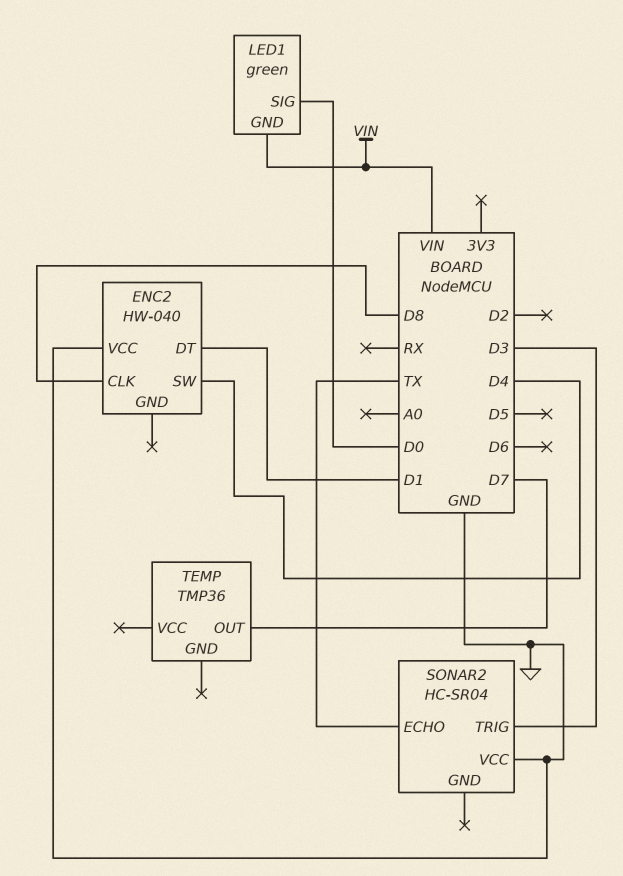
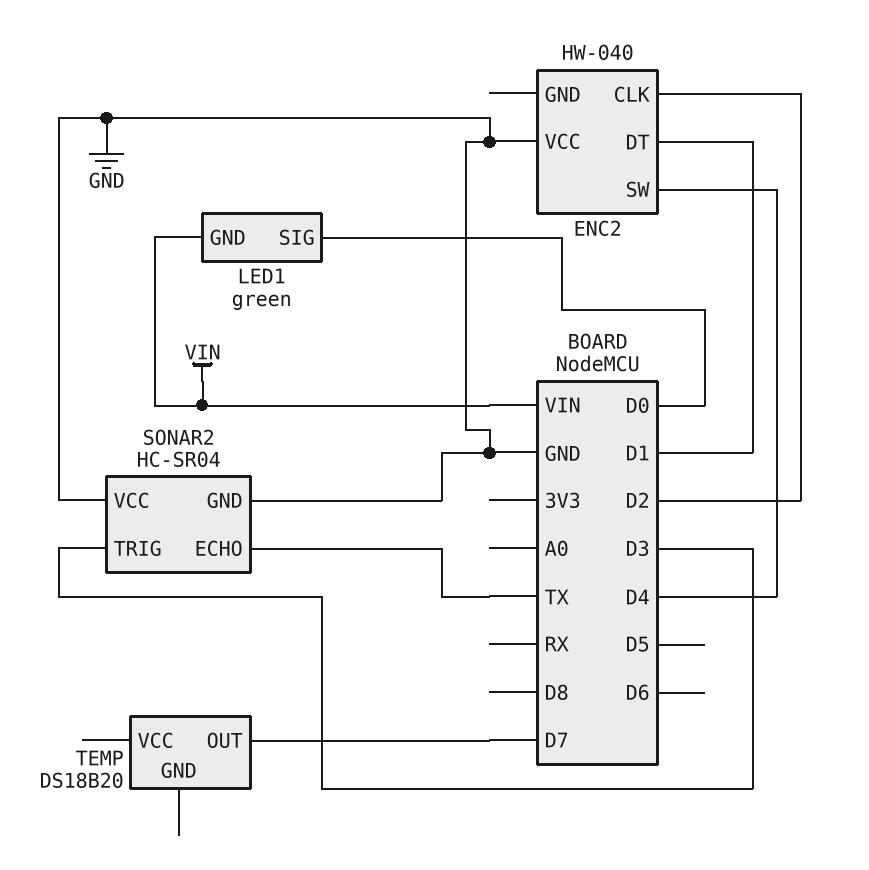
ENC2 pin CLK: D8 -> D2
SONAR2 pin GND: none -> GND
TEMP: TMP36 -> DS18B20

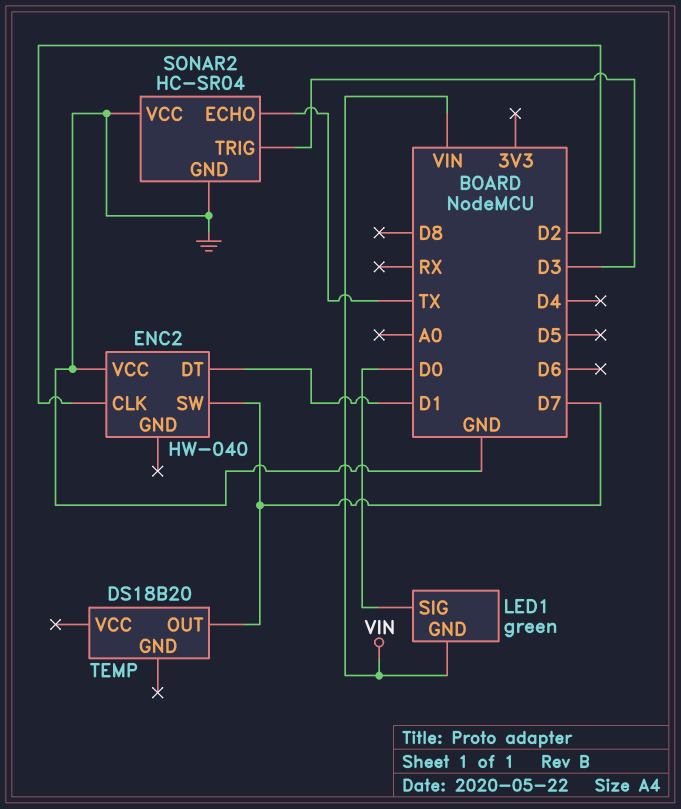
ENC2 pin SW: D4 -> D7

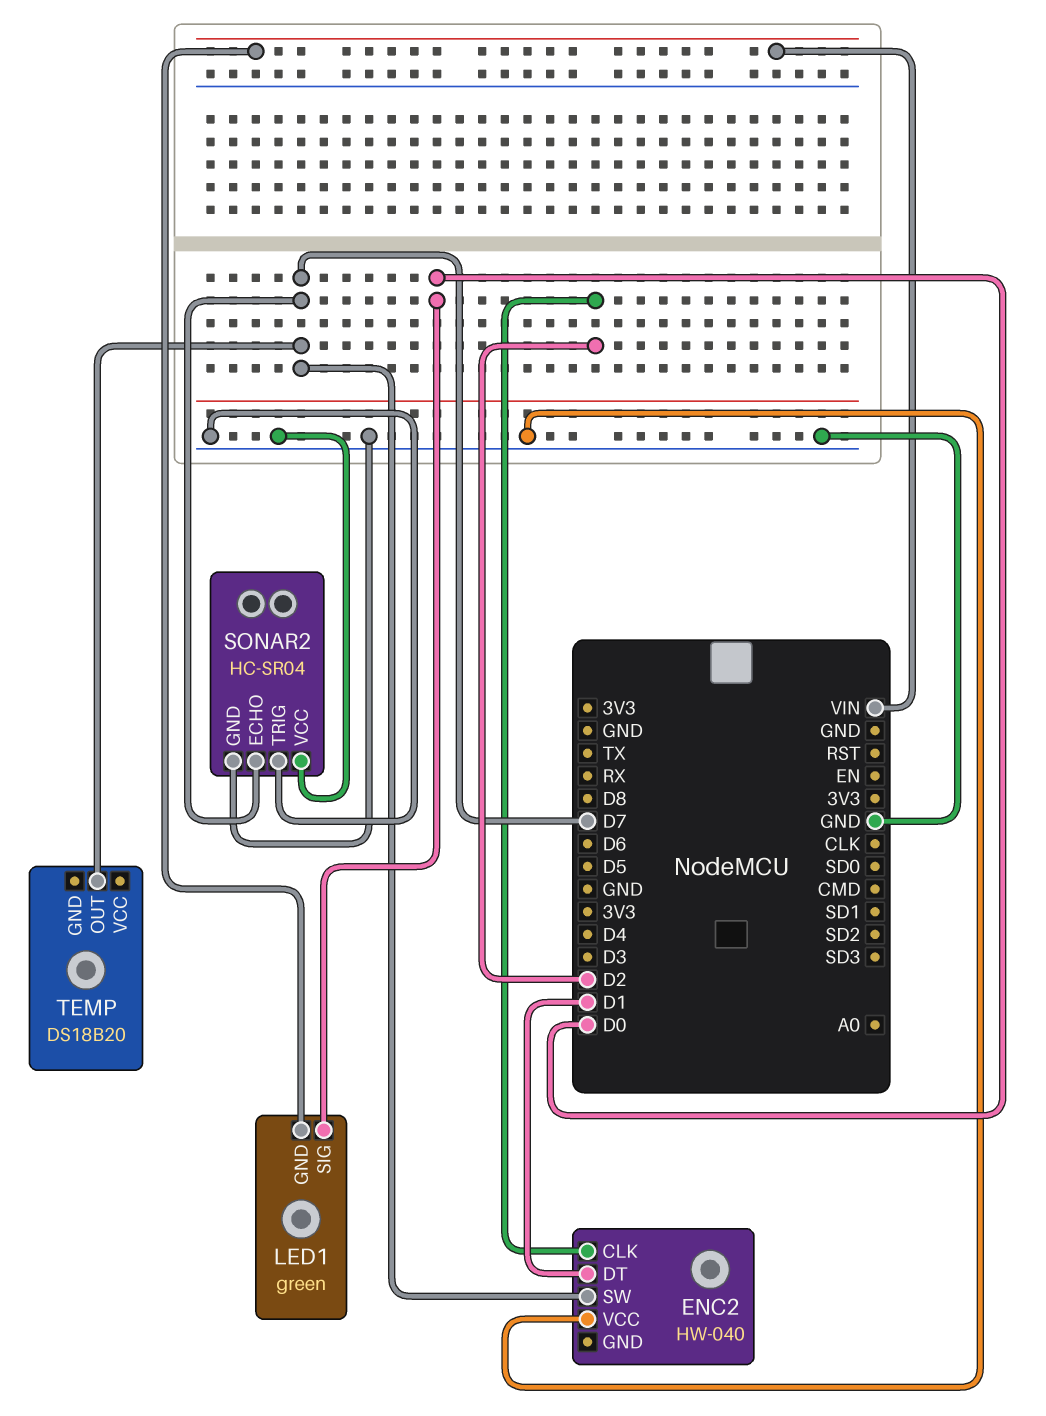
SONAR2 pin ECHO: TX -> D7
SONAR2 pin TRIG: D3 -> GND

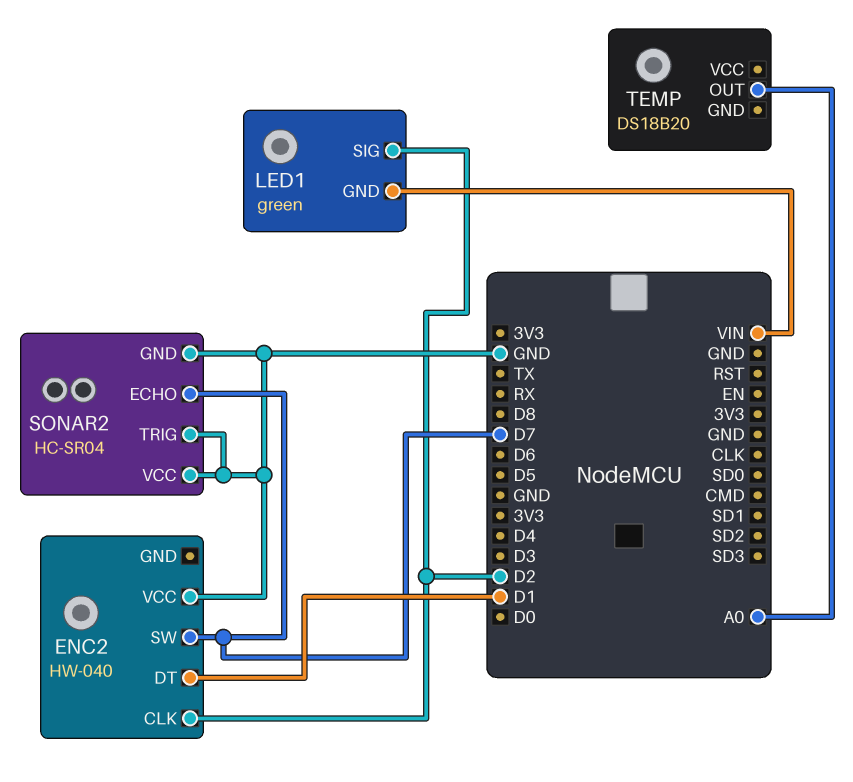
LED1 pin SIG: D0 -> D2
TEMP pin OUT: D7 -> A0

